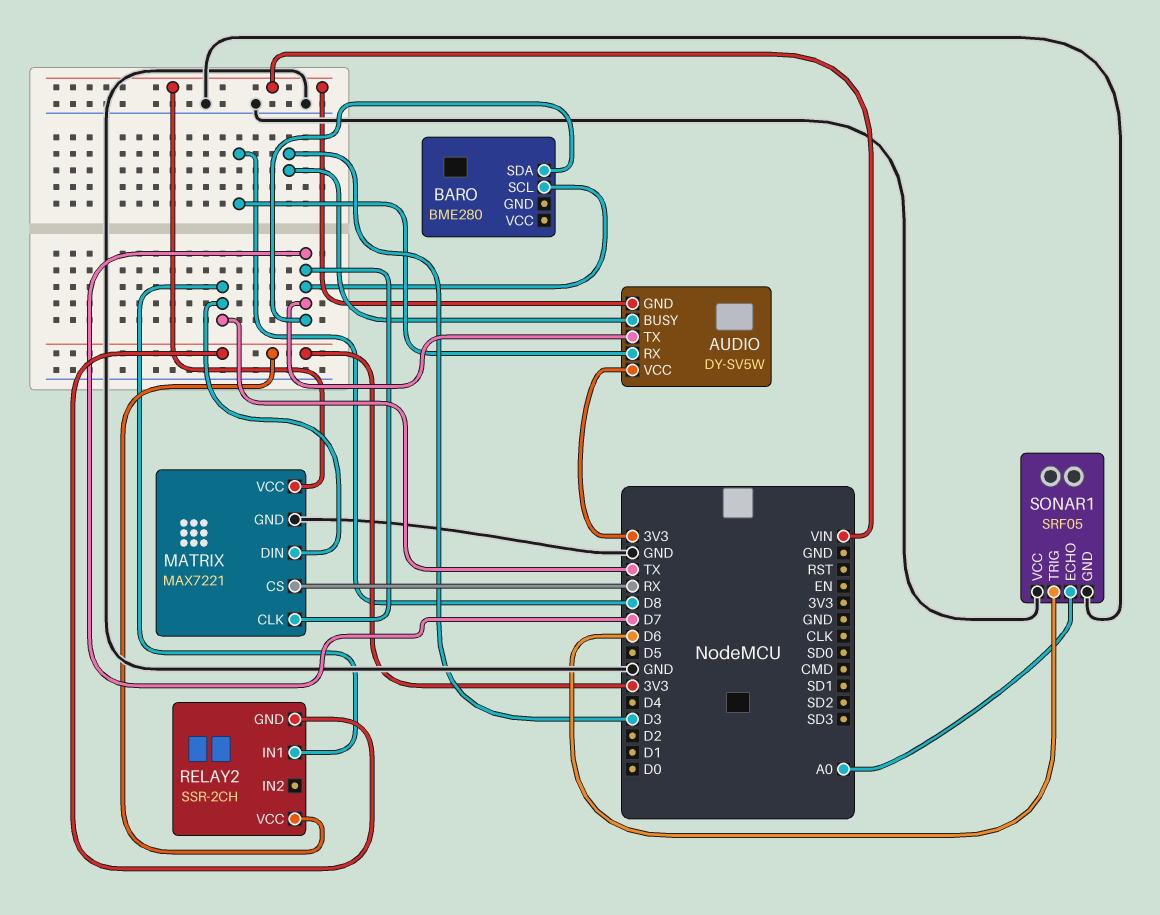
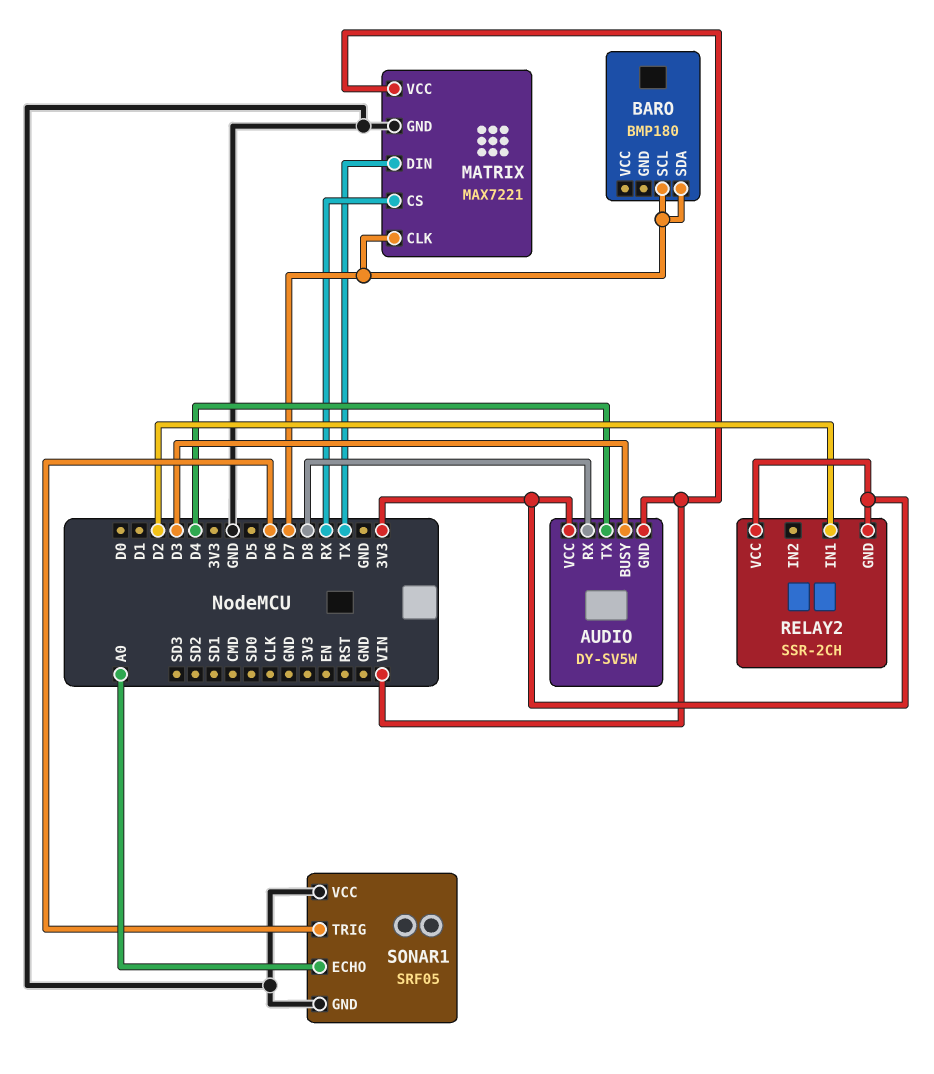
AUDIO pin TX: D7 -> D4
BARO: BME280 -> BMP180
RELAY2 pin IN1: TX -> D2

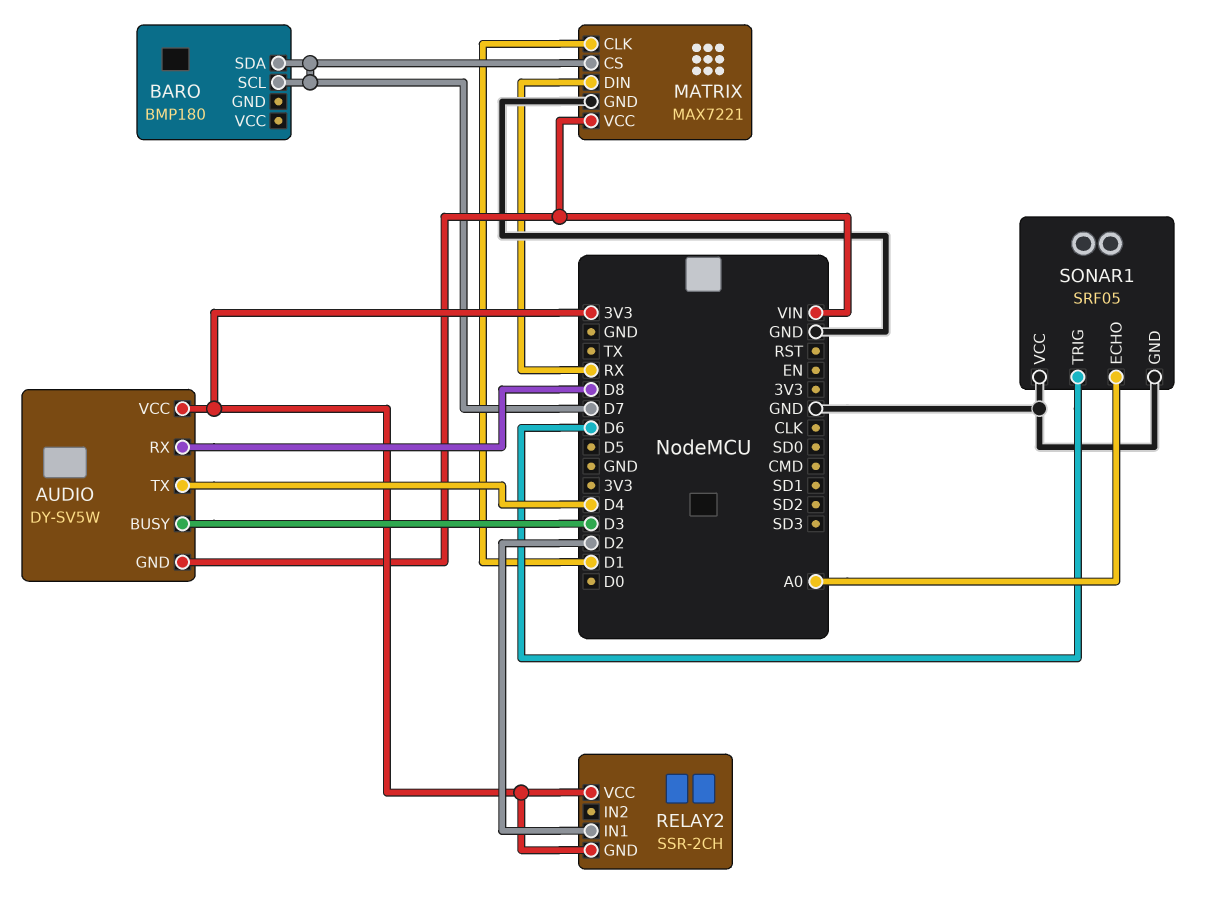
MATRIX pin CLK: D7 -> D1
MATRIX pin CS: RX -> D7
MATRIX pin DIN: TX -> RX

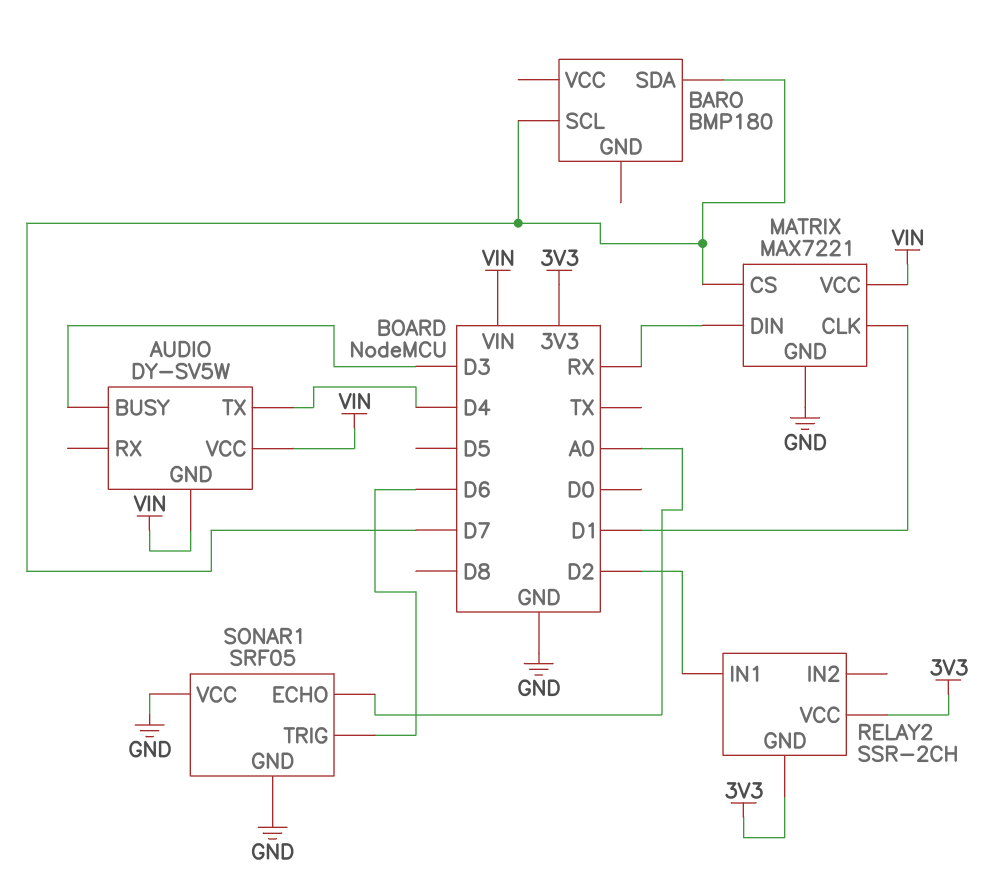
AUDIO pin RX: D8 -> none
AUDIO pin VCC: 3V3 -> VIN

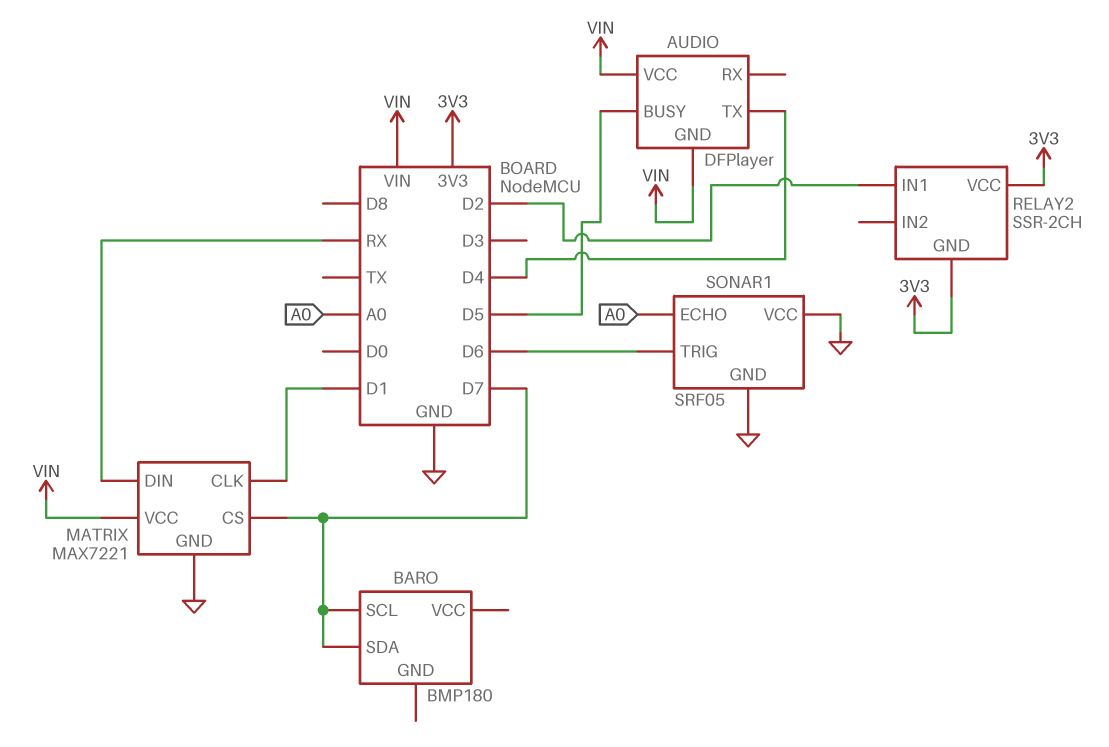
AUDIO: DY-SV5W -> DFPlayer
AUDIO pin BUSY: D3 -> D5

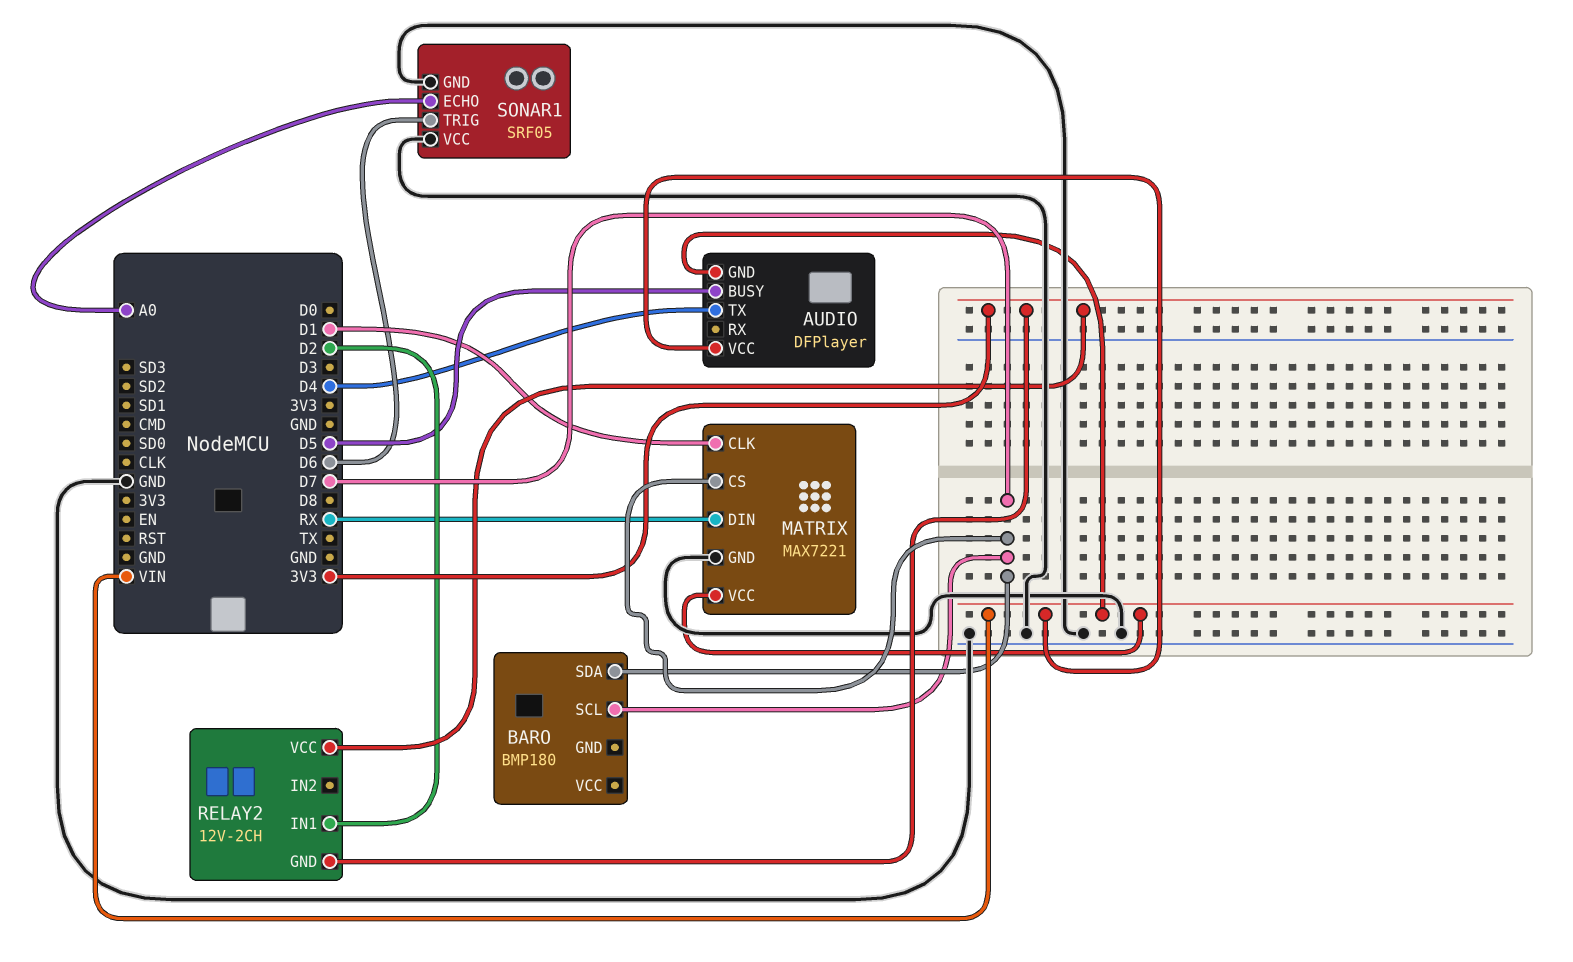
RELAY2: SSR-2CH -> 12V-2CH

